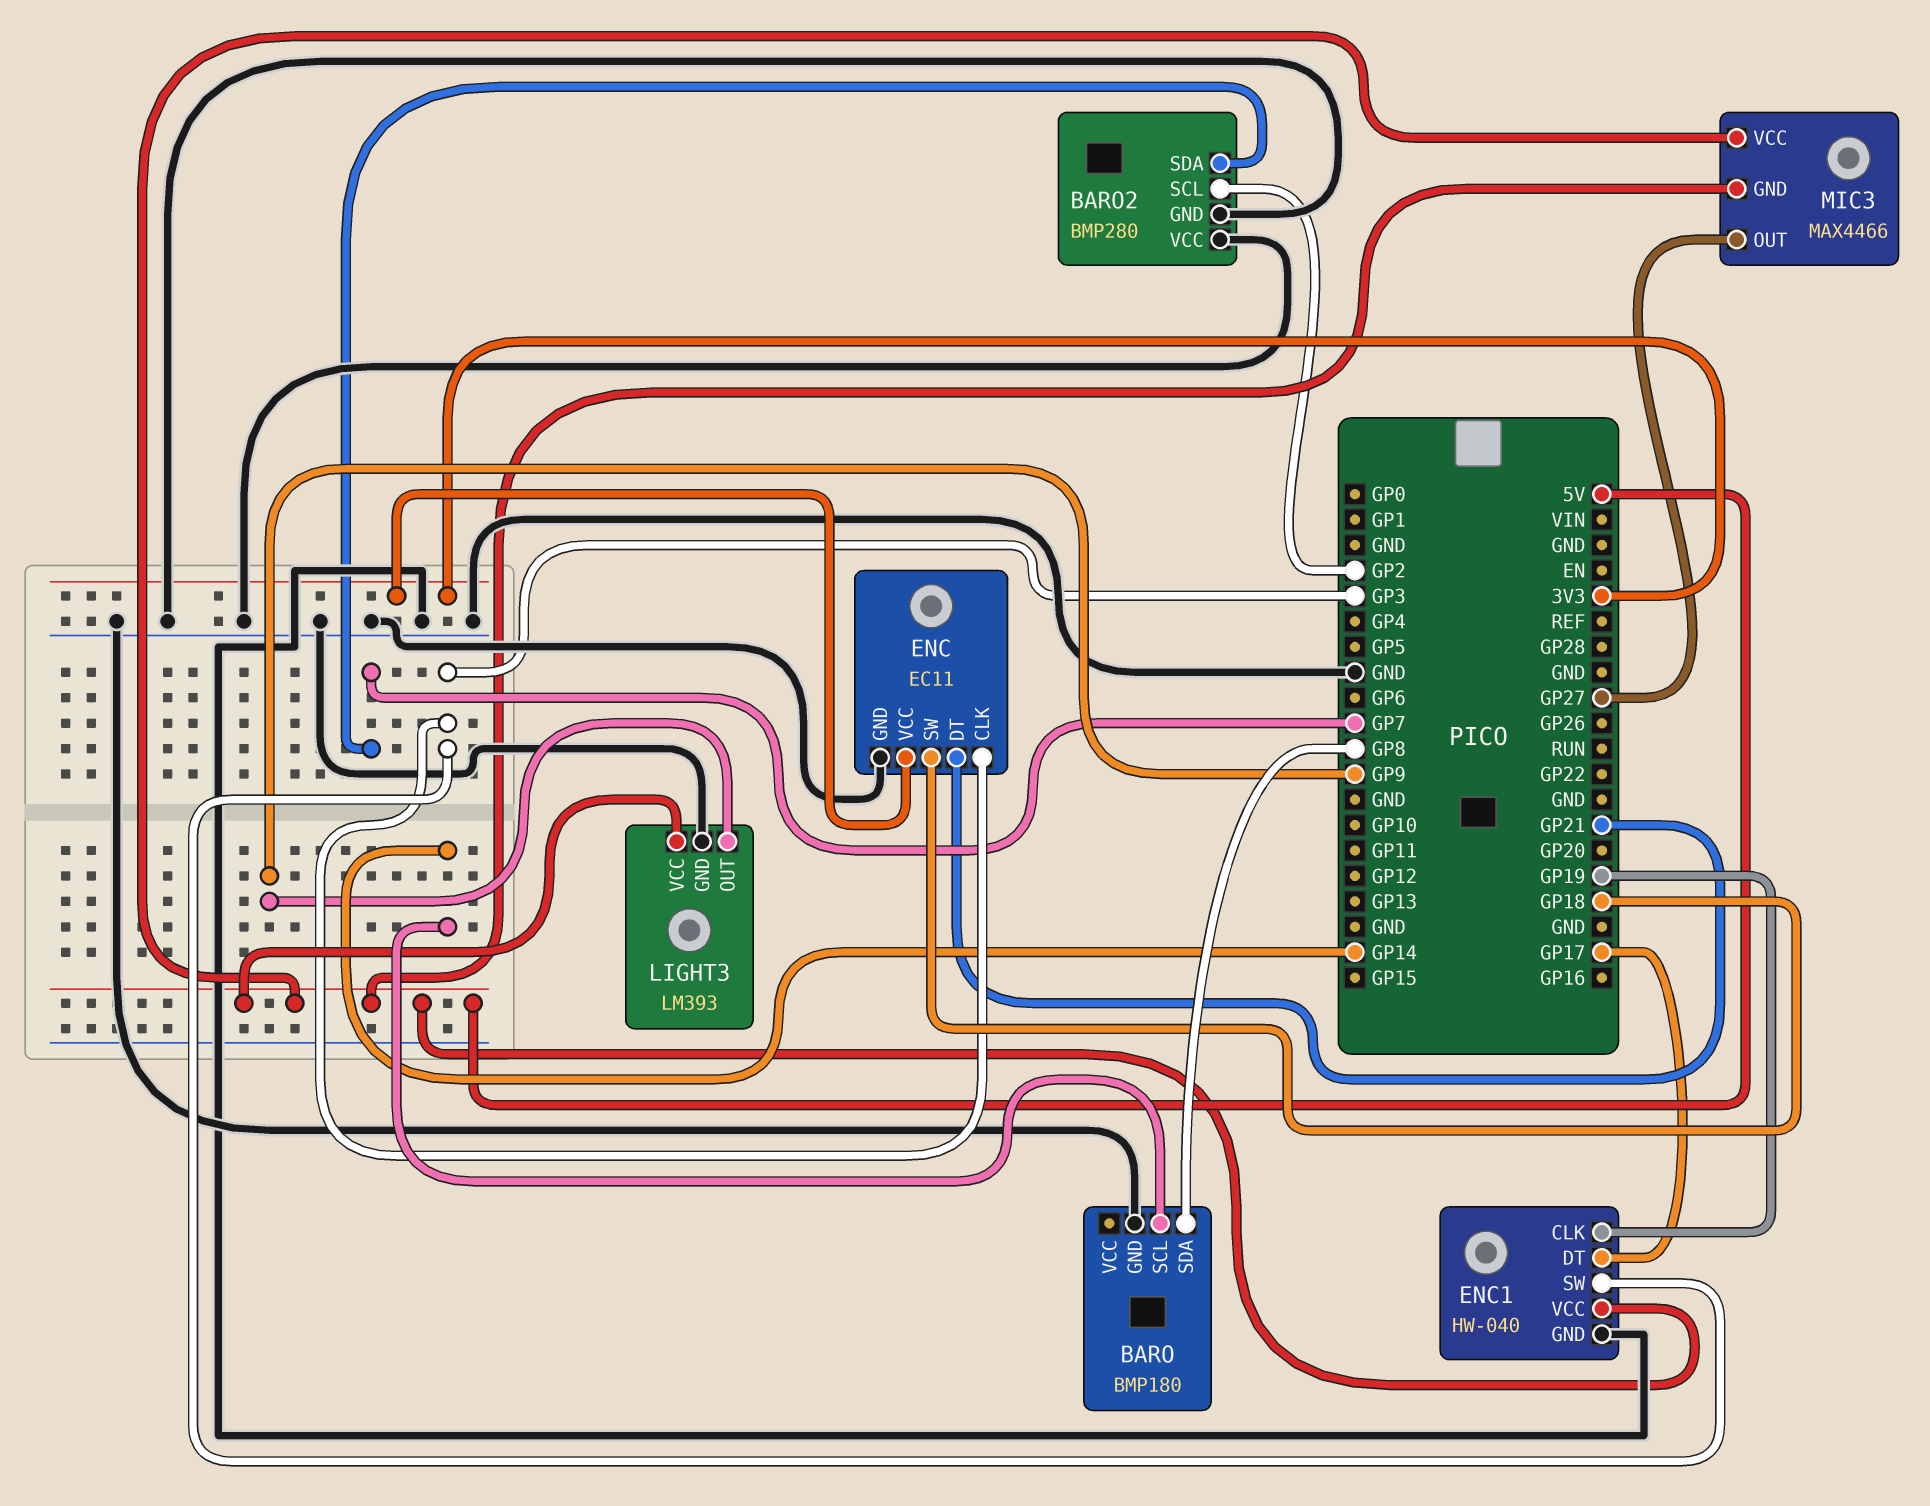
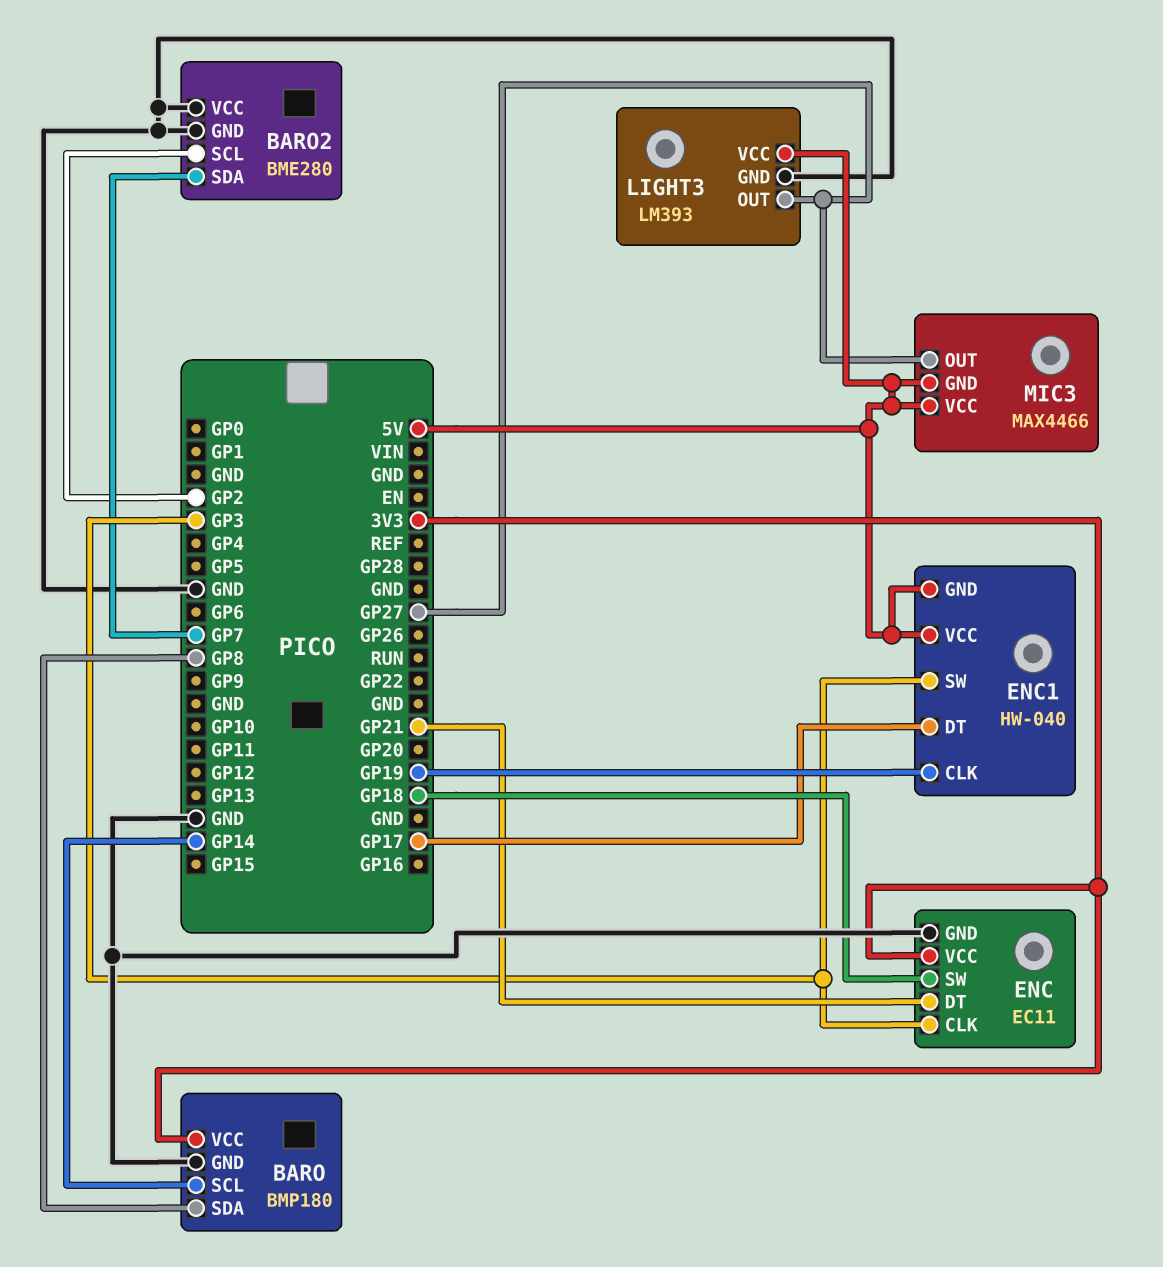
BARO pin VCC: none -> 3V3
BARO2: BMP280 -> BME280
ENC1 pin GND: GND -> 5V
LIGHT3 pin OUT: GP9 -> GP27

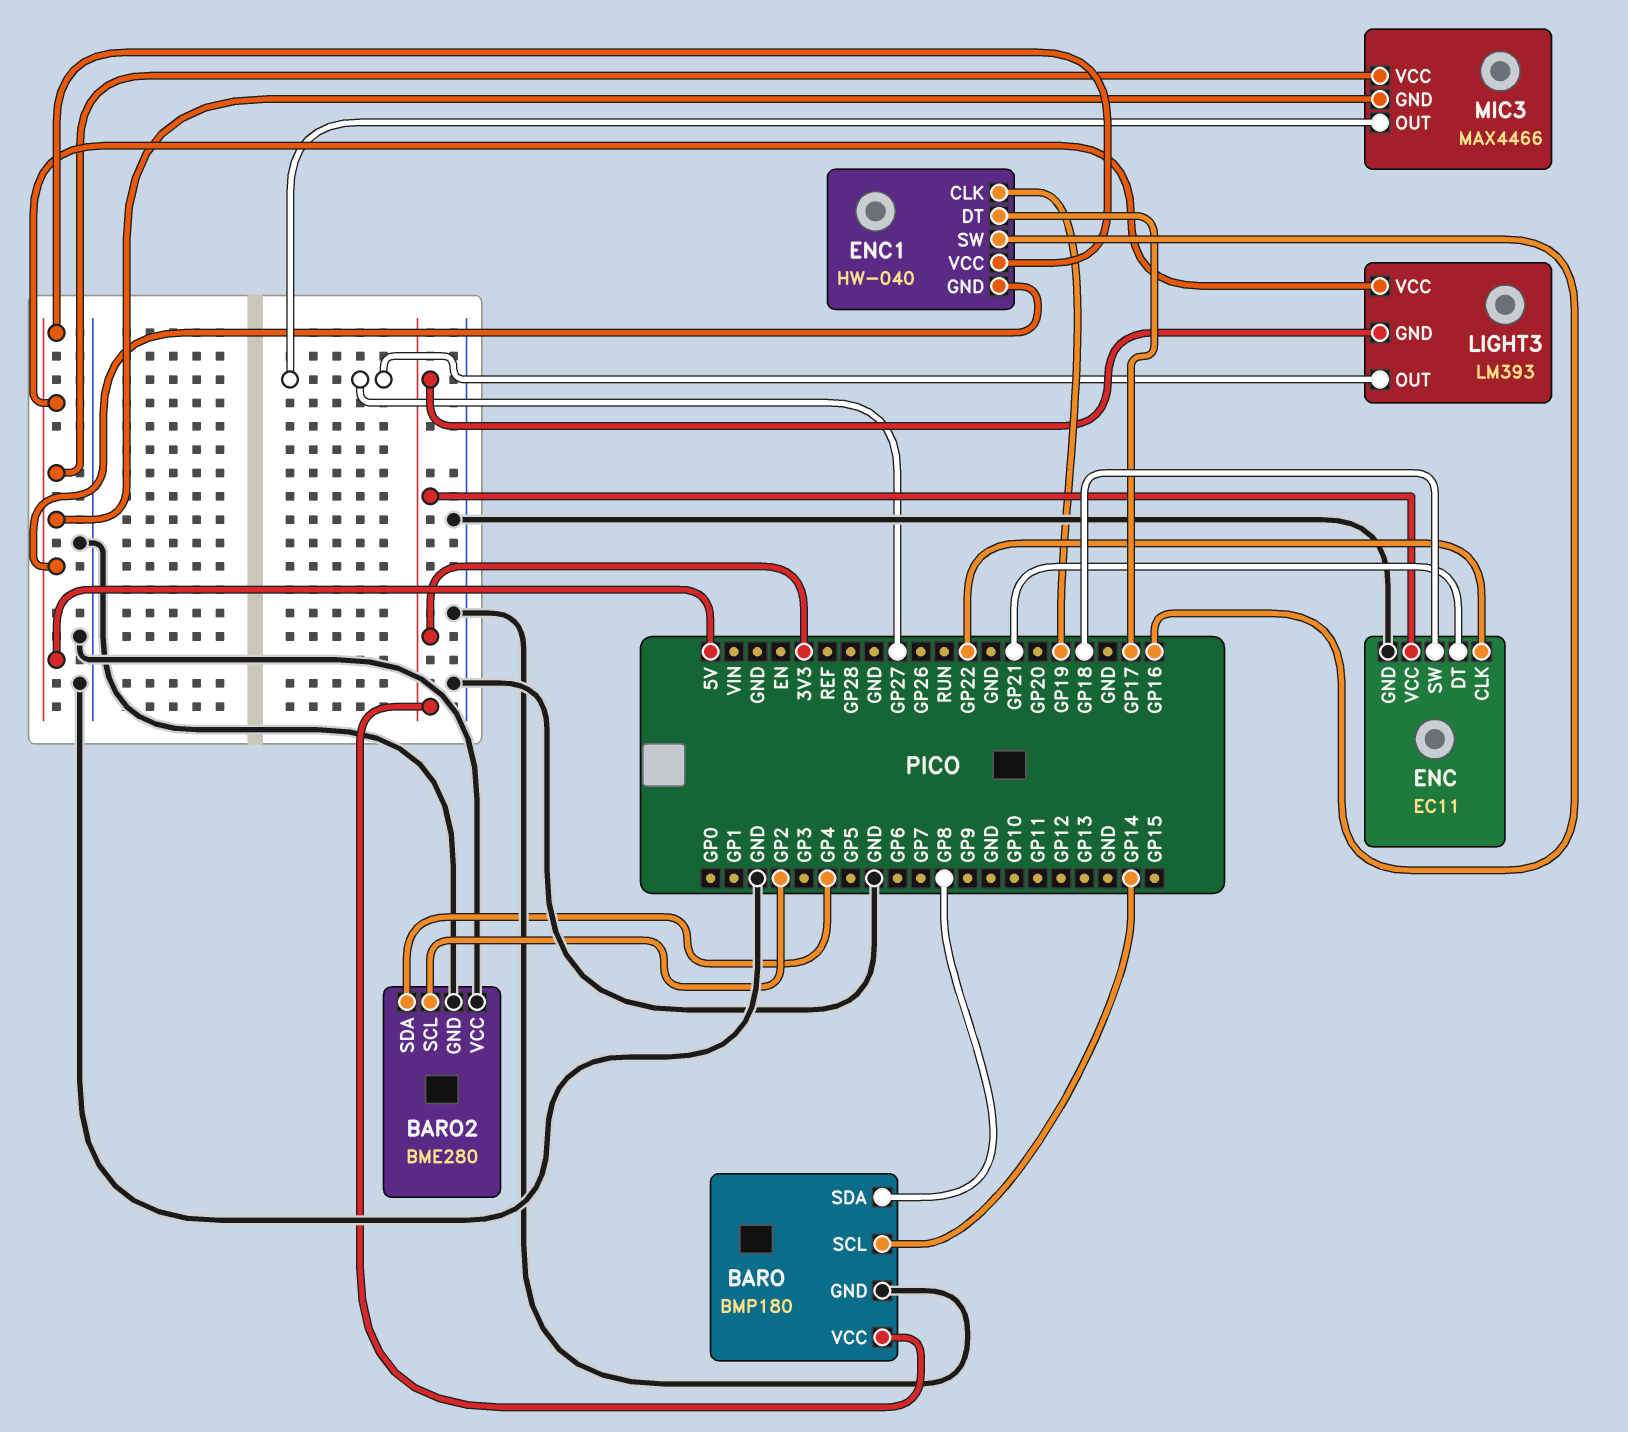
BARO2 pin SDA: GP7 -> GP4
ENC pin CLK: GP3 -> GP22
ENC1 pin SW: GP3 -> GP16
LIGHT3 pin GND: GND -> 3V3

